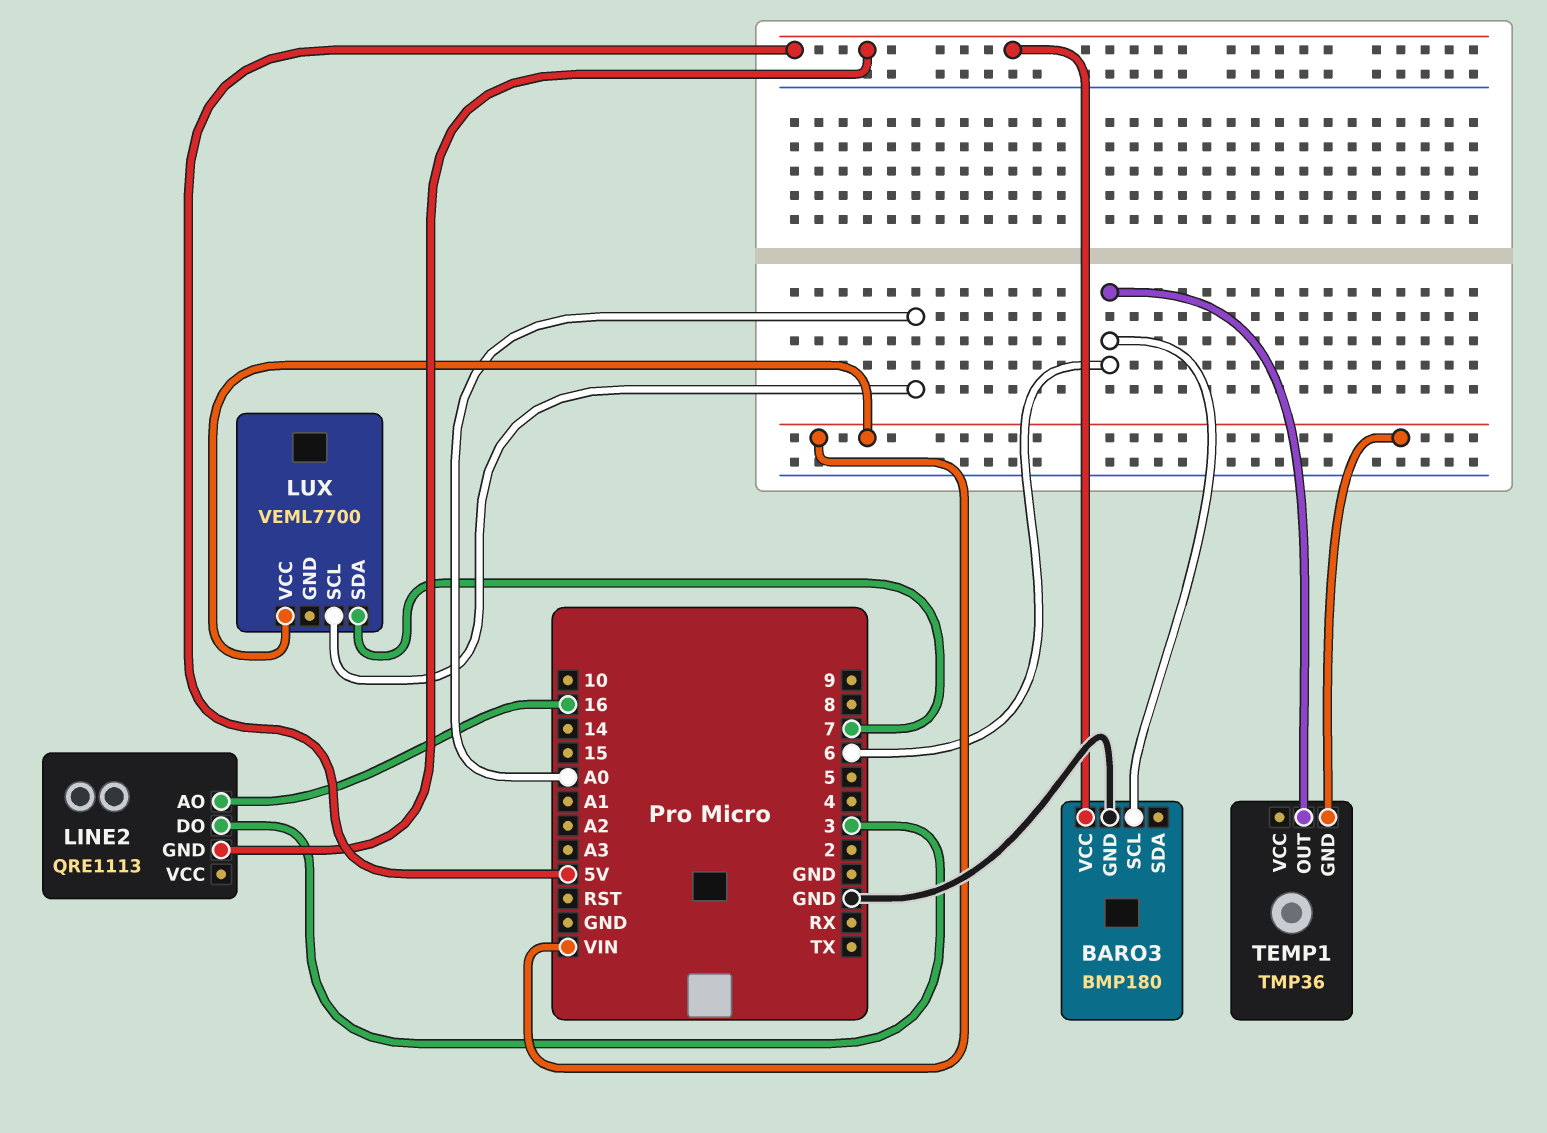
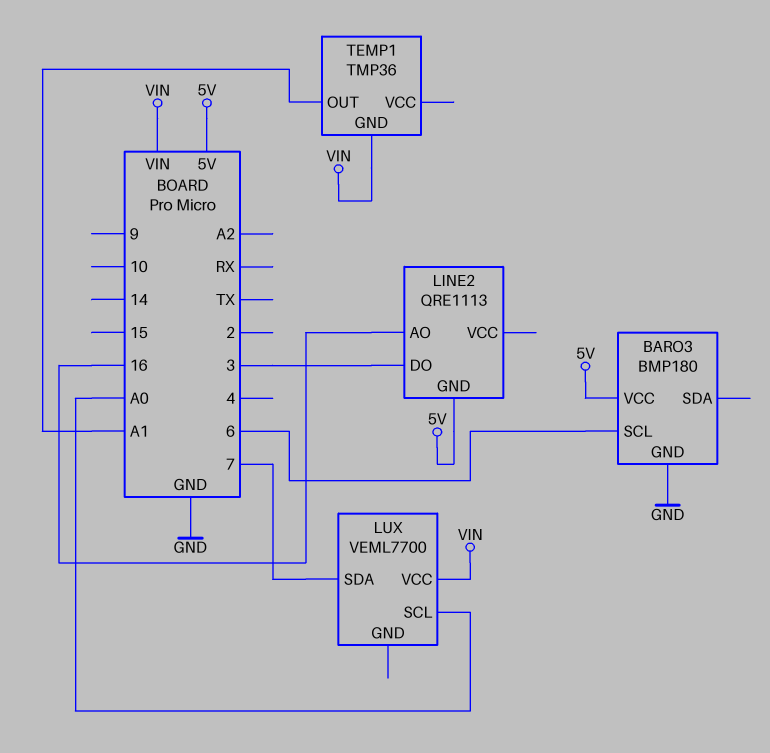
TEMP1 pin OUT: 6 -> A1

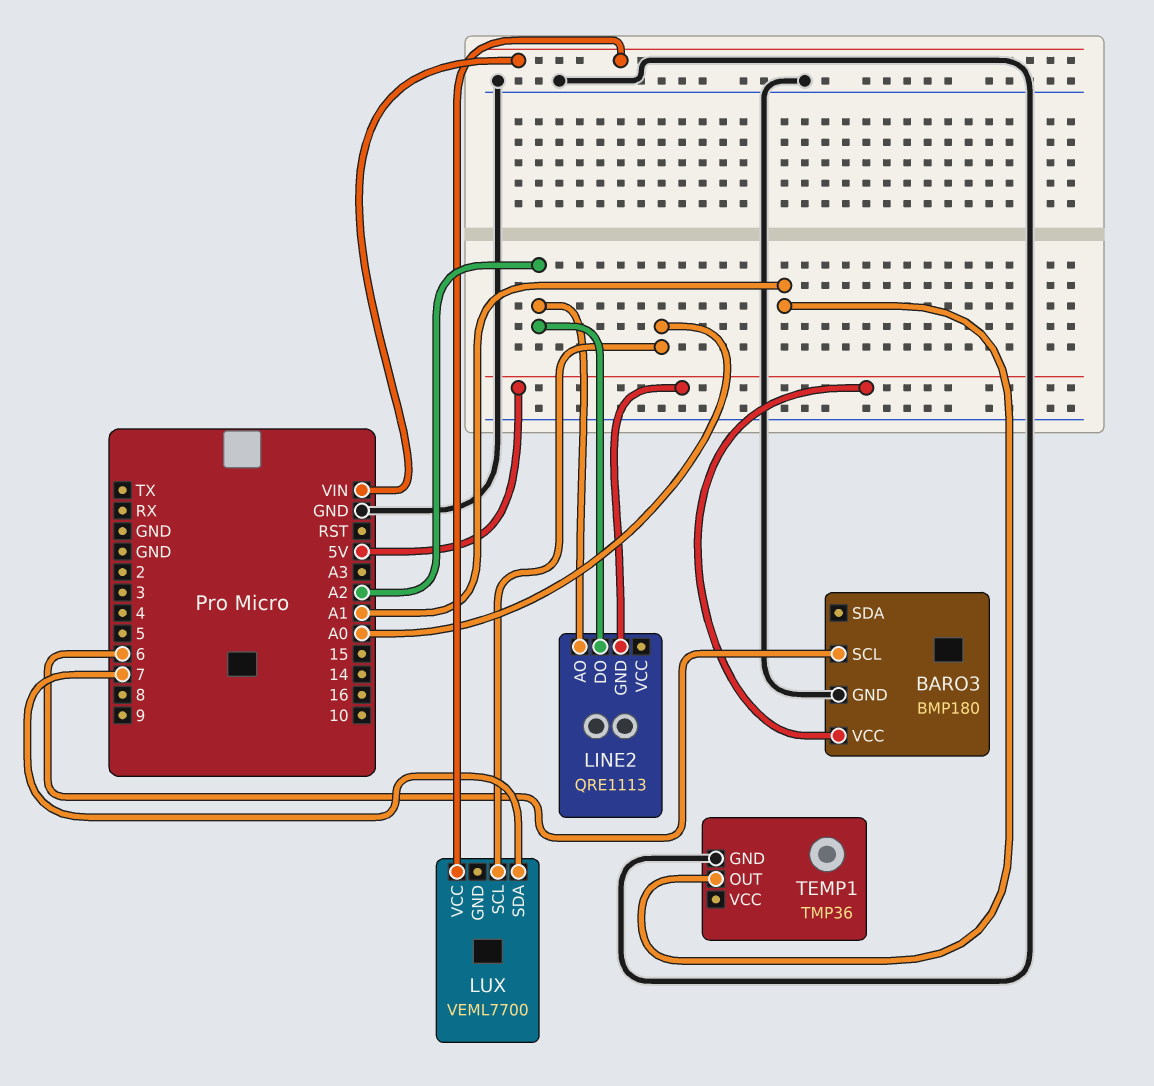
LINE2 pin AO: 16 -> A2
LINE2 pin DO: 3 -> A2
TEMP1 pin GND: VIN -> GND

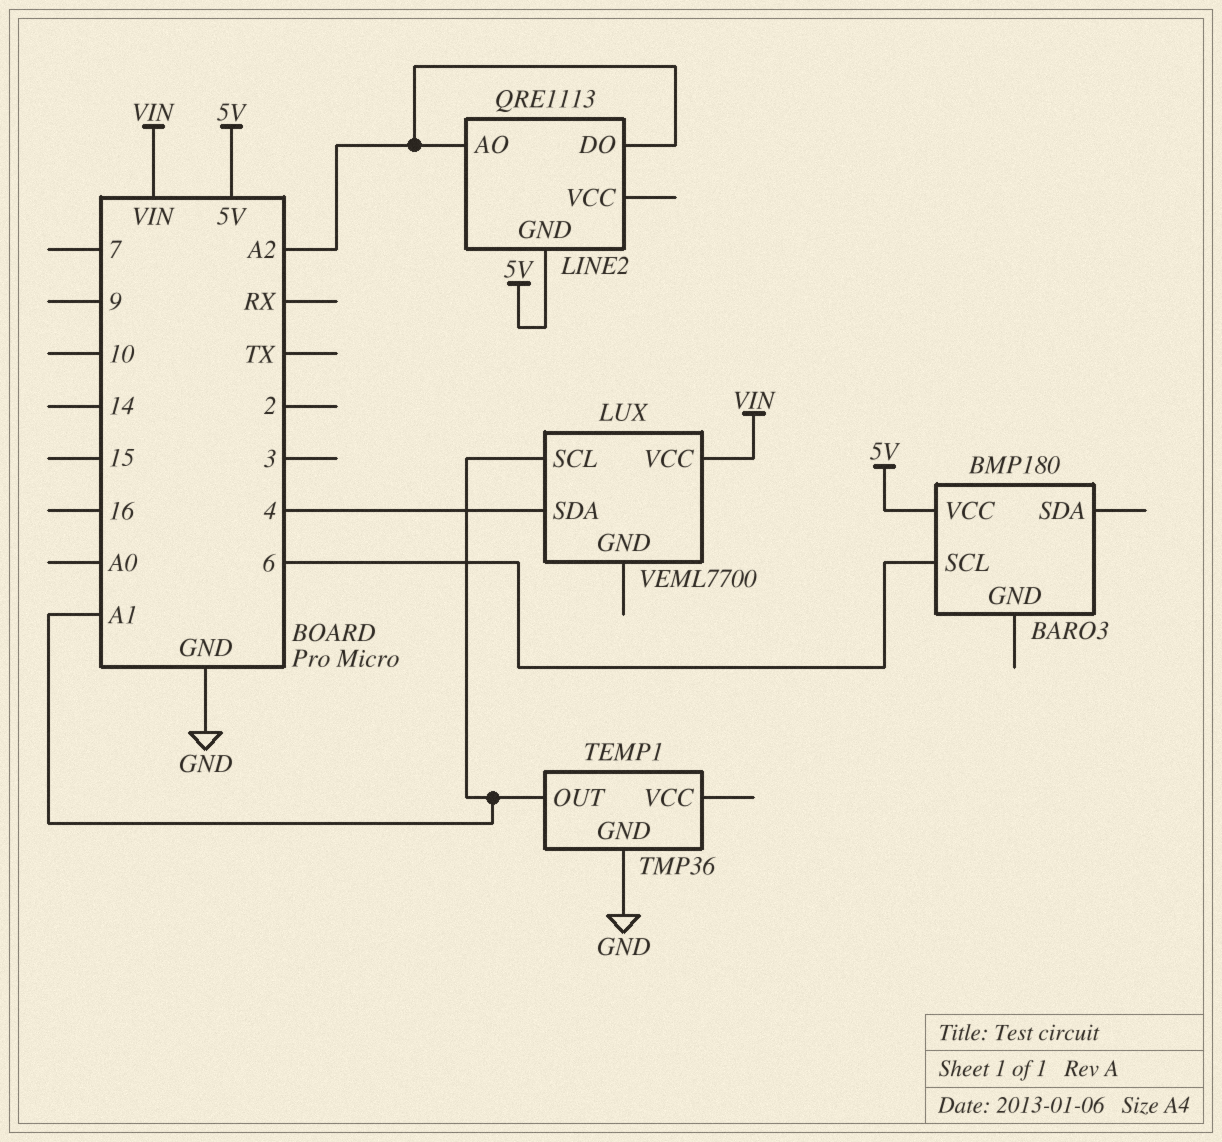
BARO3 pin GND: GND -> none
LUX pin SCL: A0 -> A1
LUX pin SDA: 7 -> 4

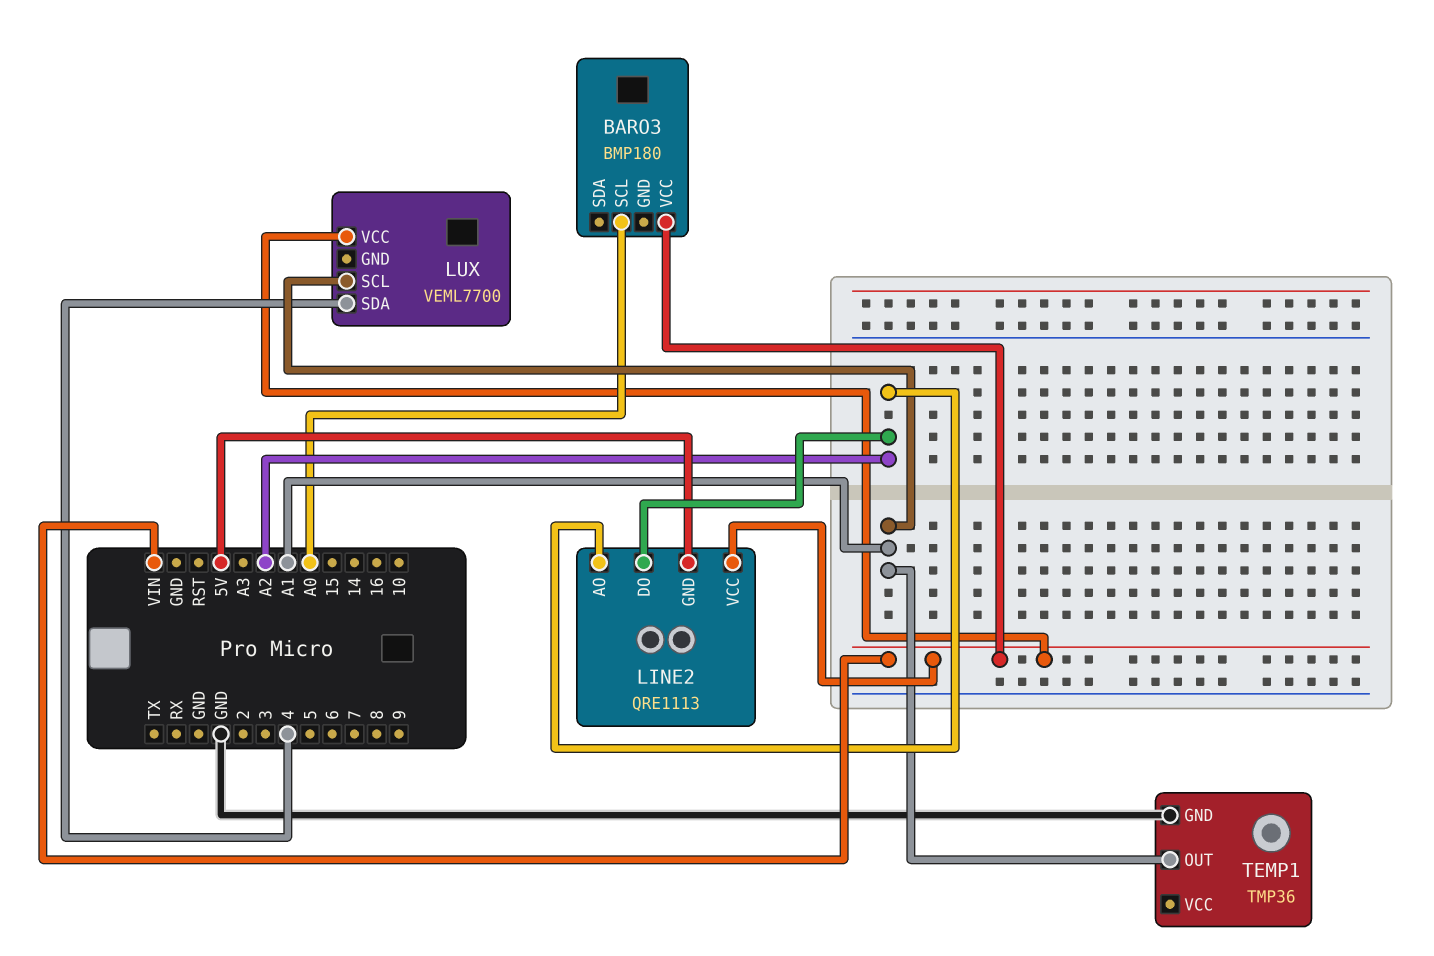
BARO3 pin SCL: 6 -> A0
BARO3 pin VCC: 5V -> VIN
LINE2 pin VCC: none -> VIN

